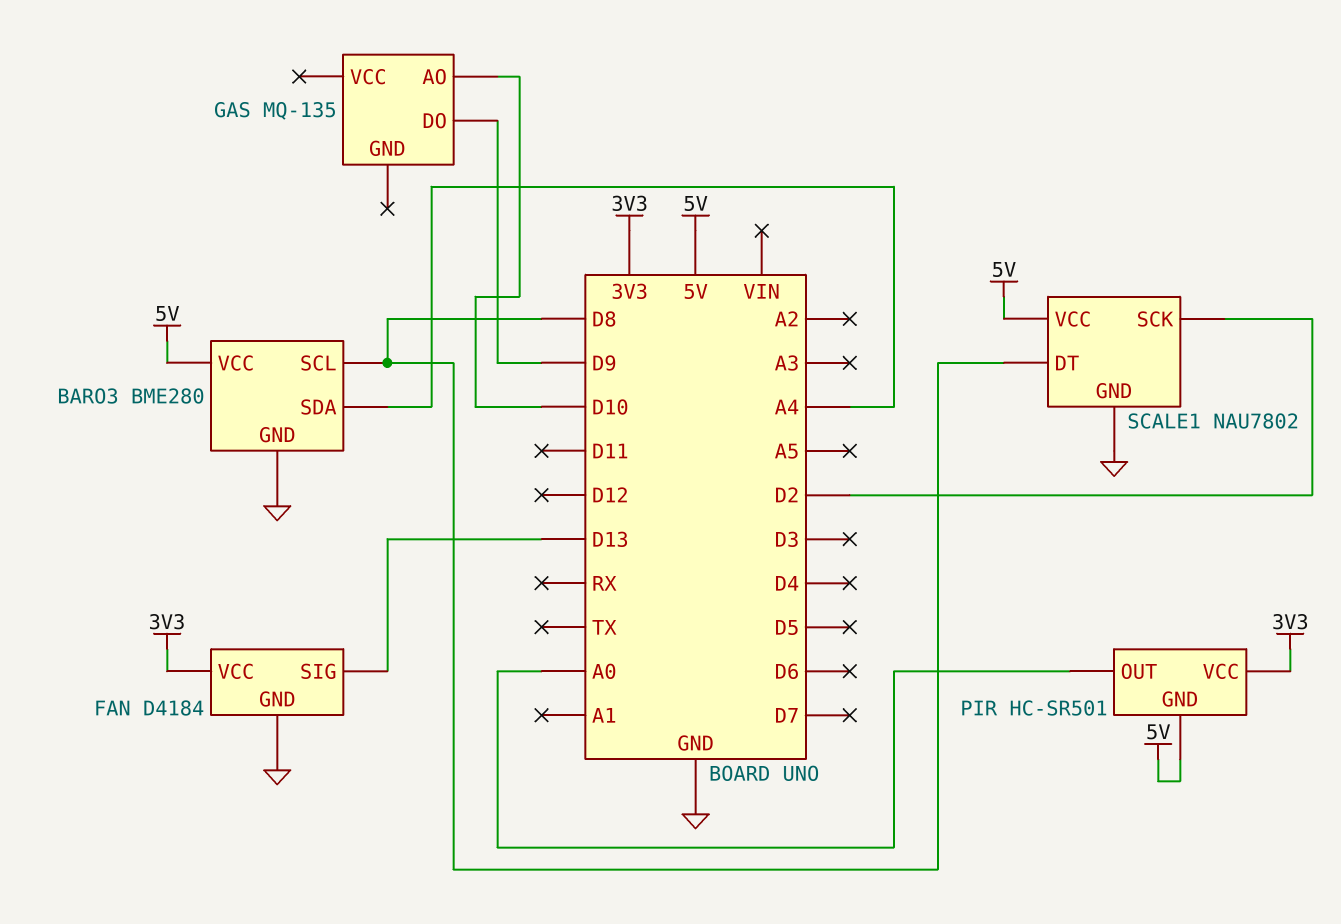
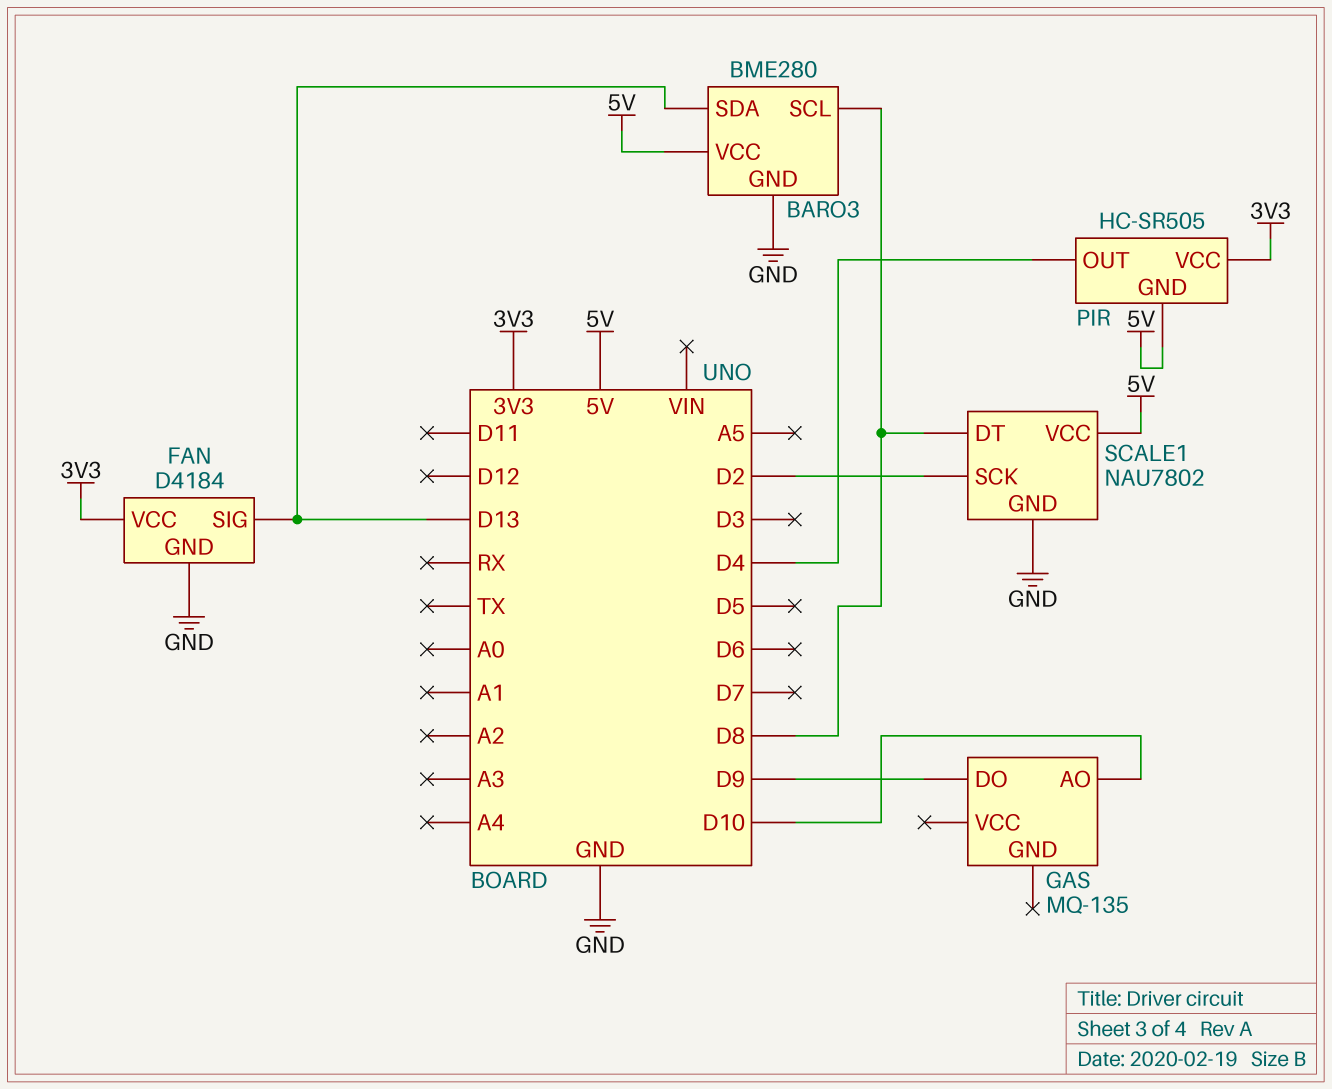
BARO3 pin SDA: A4 -> D13
PIR: HC-SR501 -> HC-SR505
PIR pin OUT: A0 -> D4

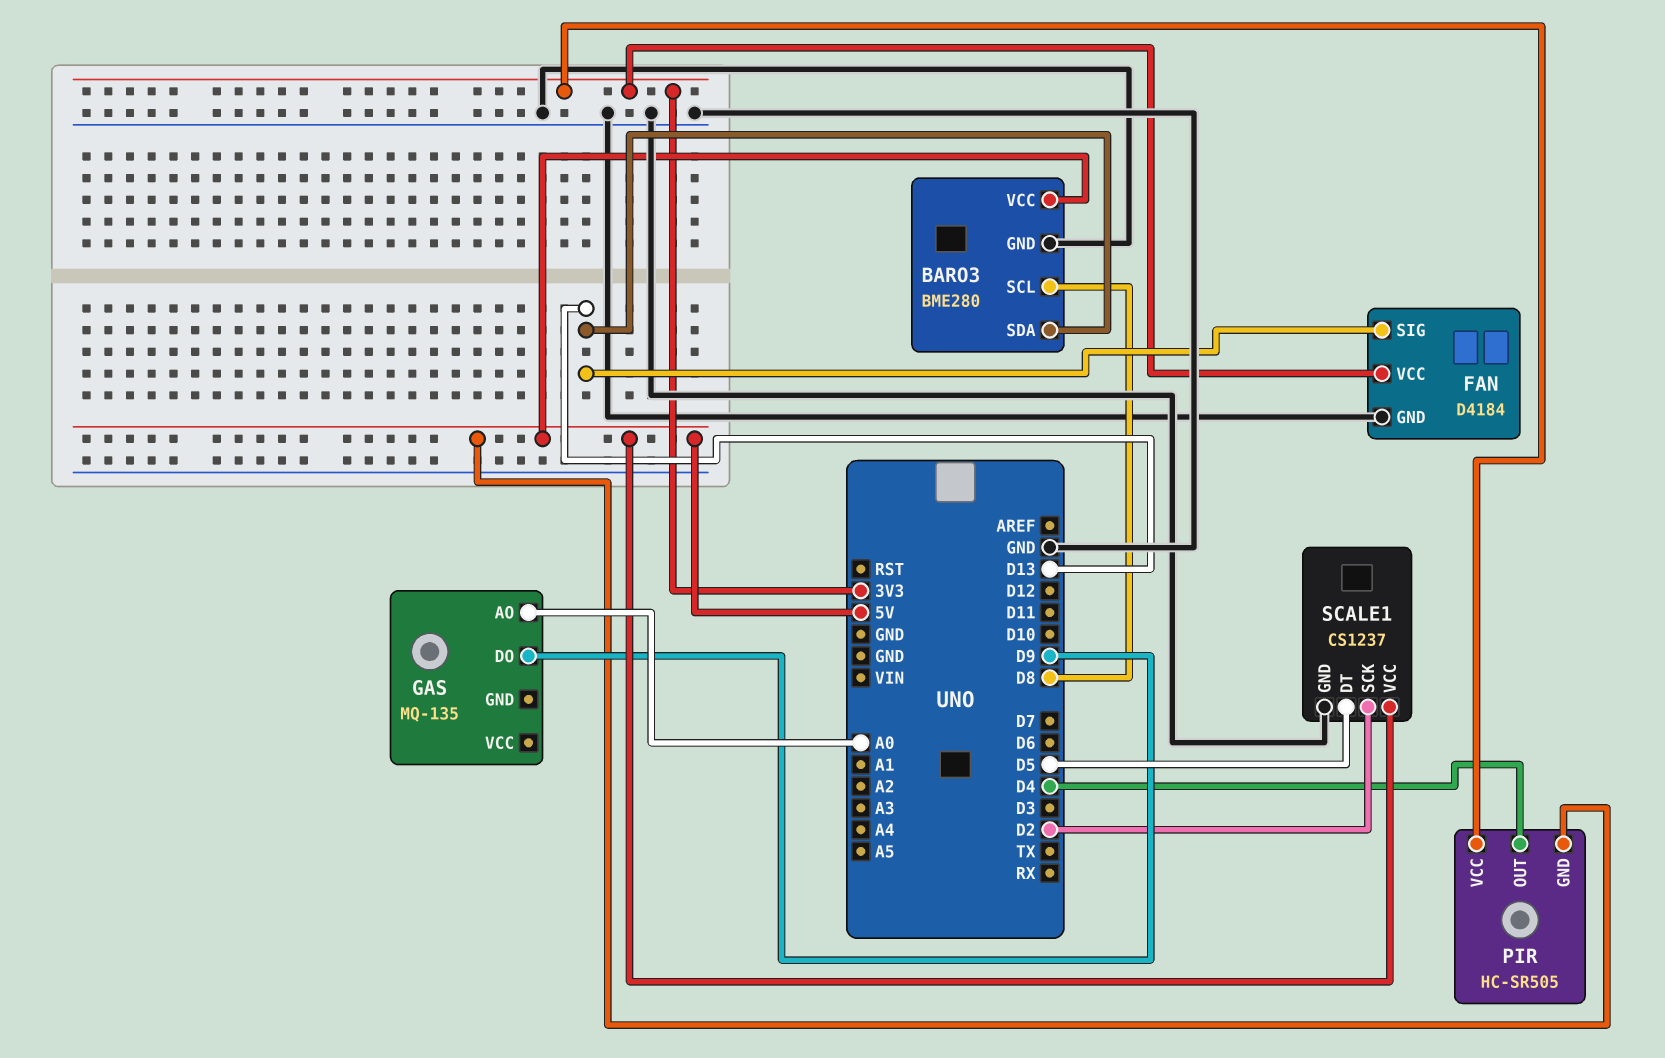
GAS pin AO: D10 -> A0
SCALE1: NAU7802 -> CS1237
SCALE1 pin DT: D8 -> D5

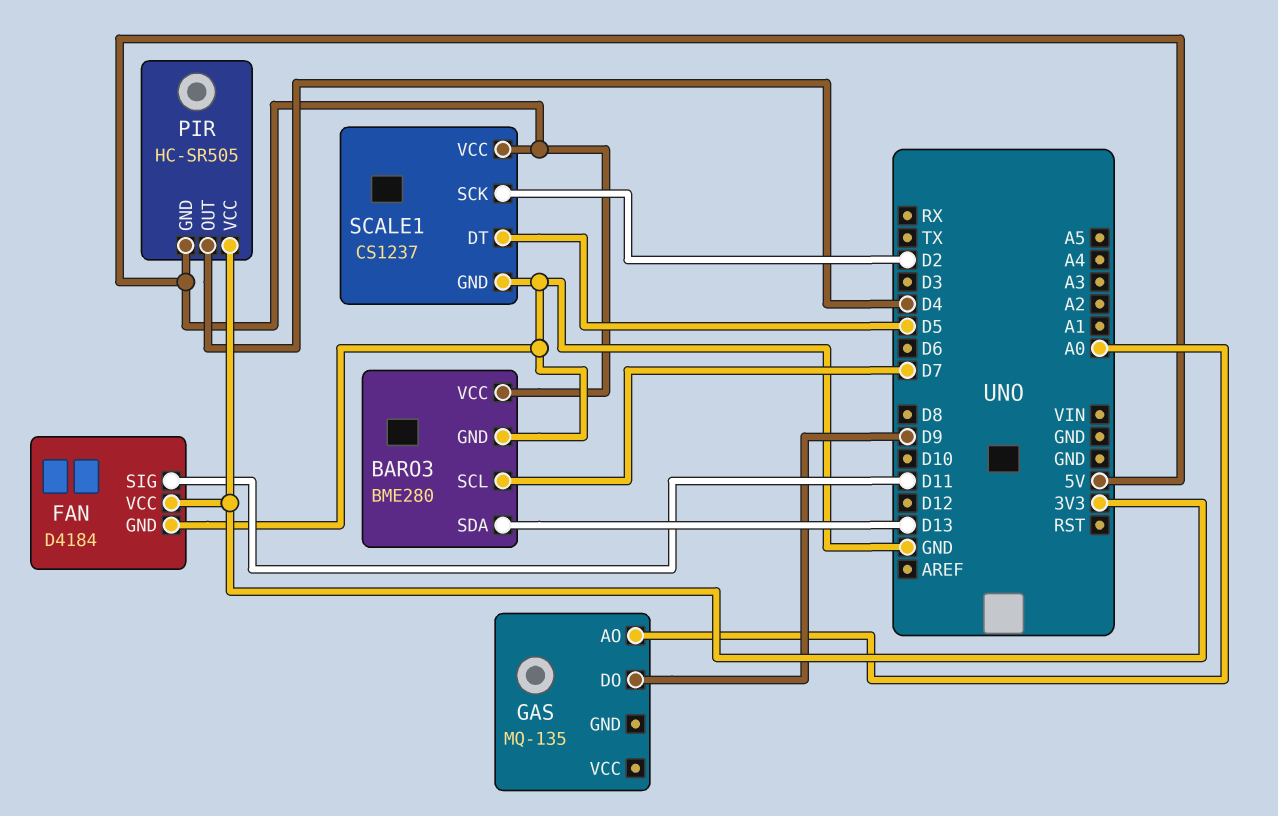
BARO3 pin SCL: D8 -> D7
FAN pin SIG: D13 -> D11

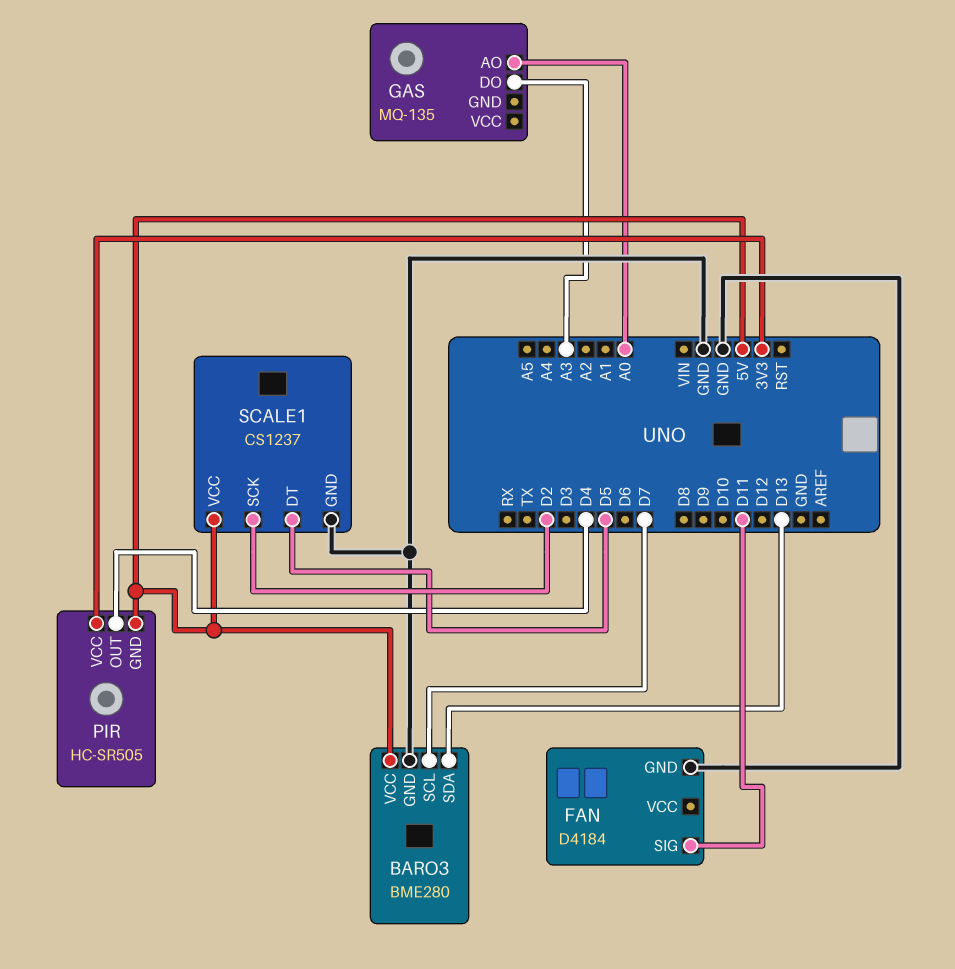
FAN pin VCC: 3V3 -> none
GAS pin DO: D9 -> A3

